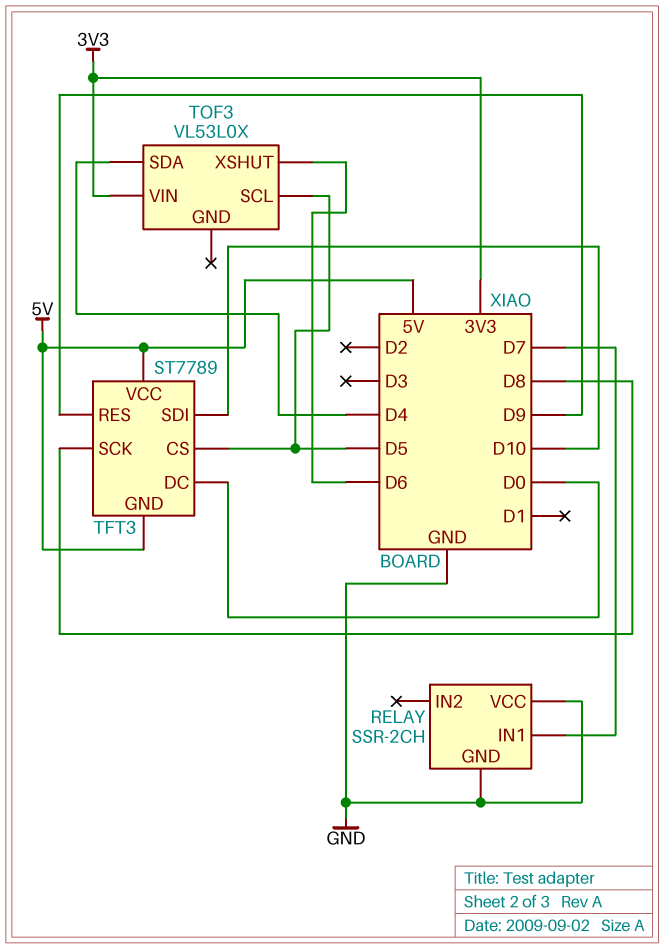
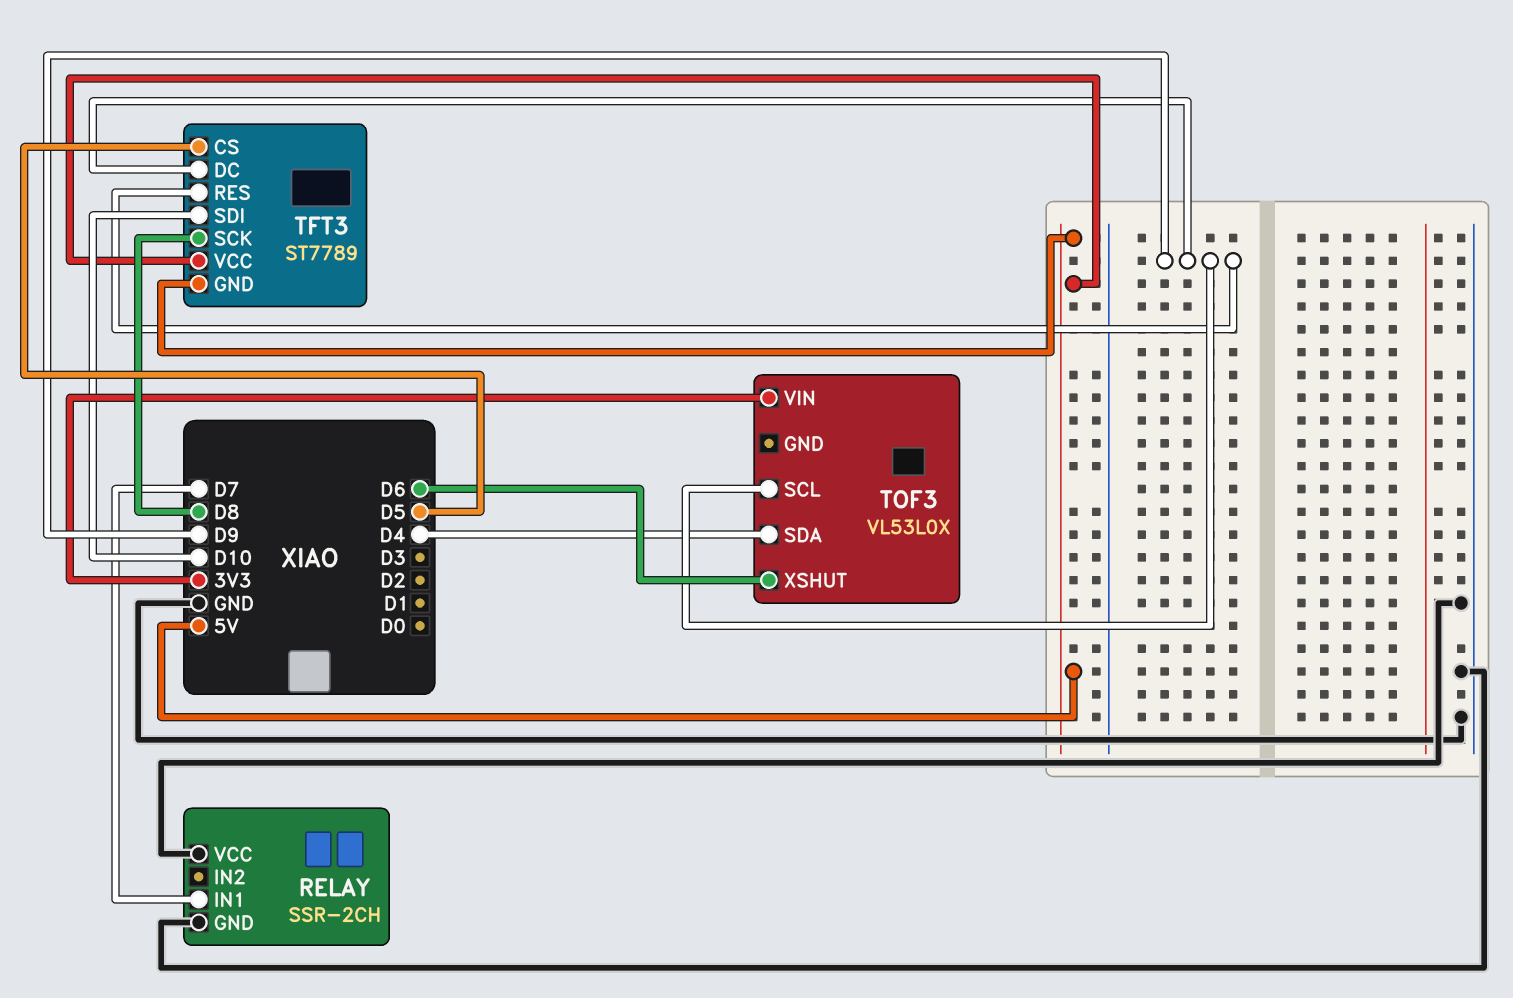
TFT3 pin DC: D0 -> D9
TOF3 pin SCL: D5 -> D9

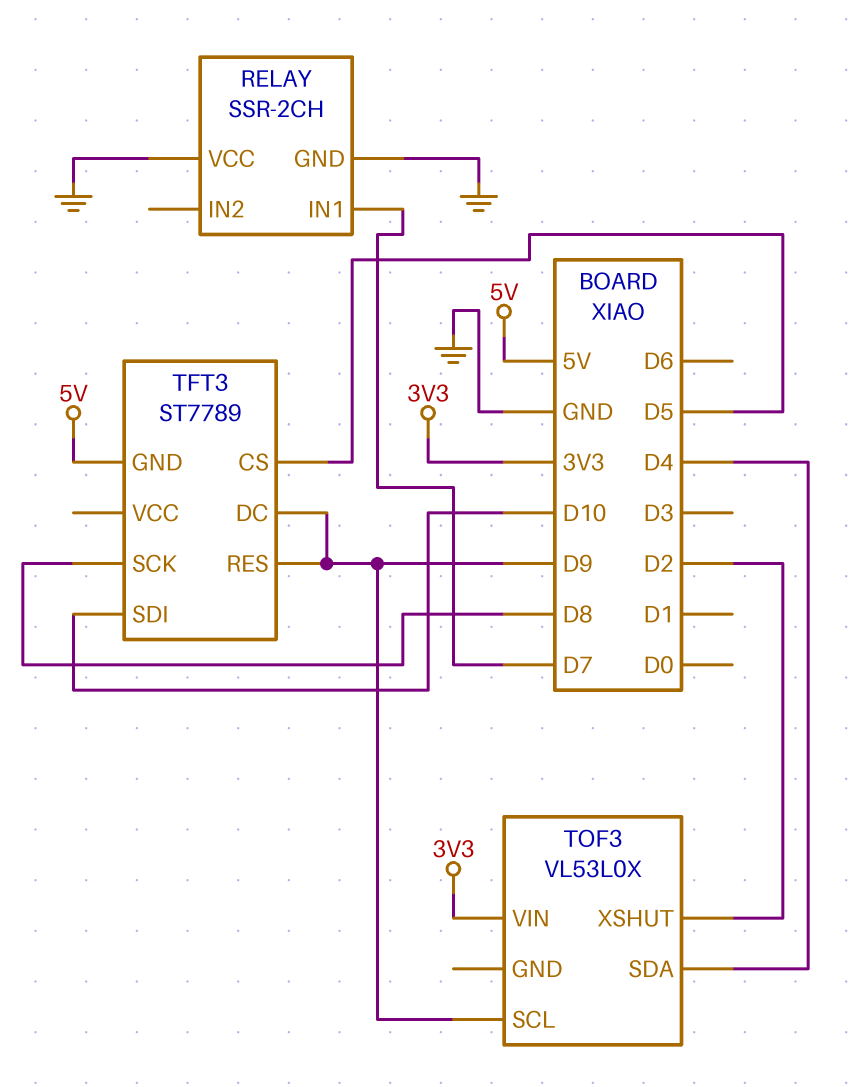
TFT3 pin VCC: 5V -> none
TOF3 pin XSHUT: D6 -> D2

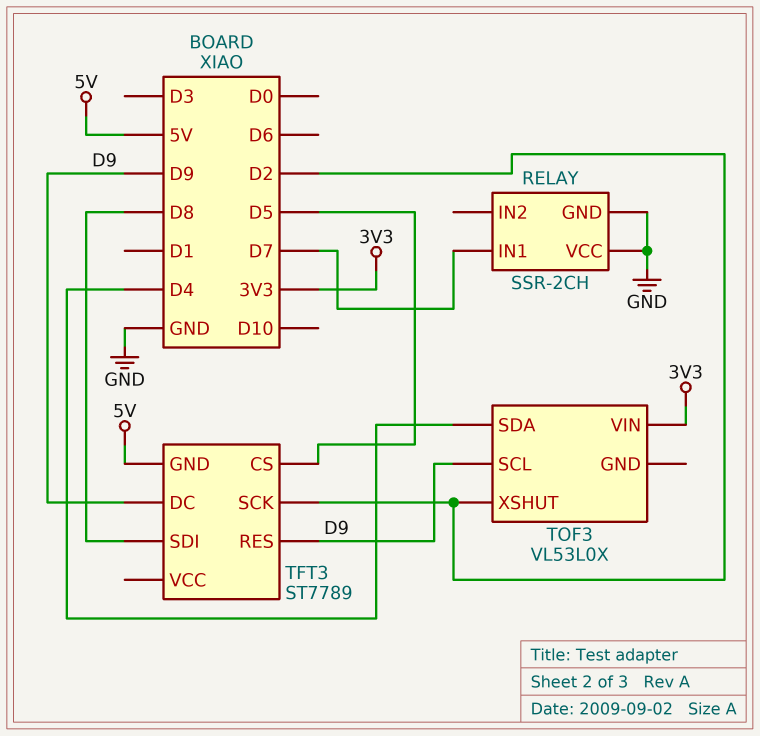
TFT3 pin SCK: D8 -> D2
TFT3 pin SDI: D10 -> D8

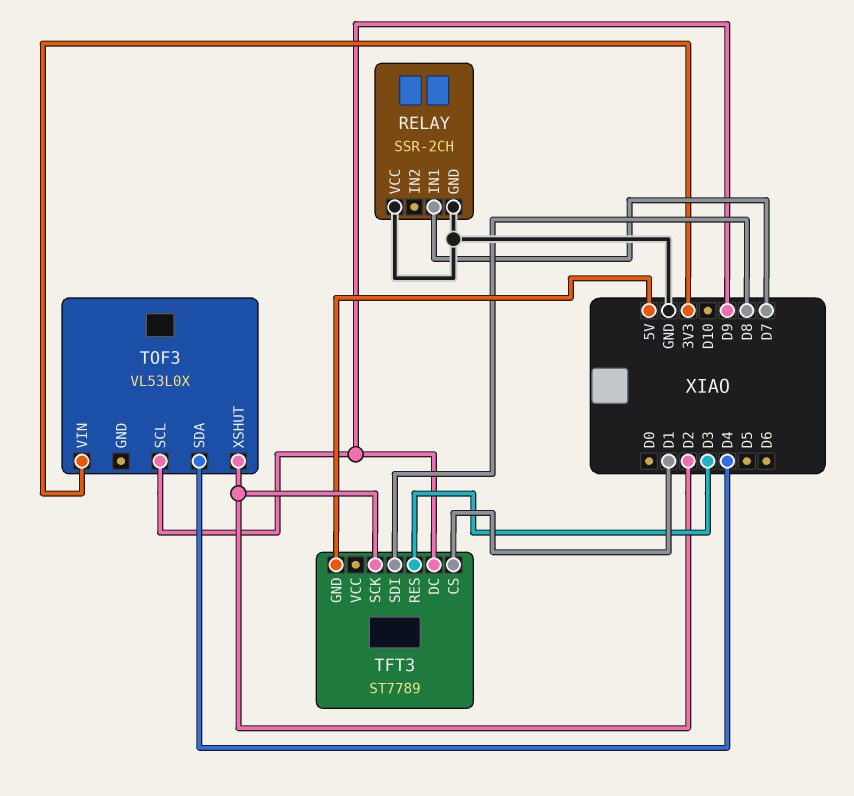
TFT3 pin CS: D5 -> D1
TFT3 pin RES: D9 -> D3

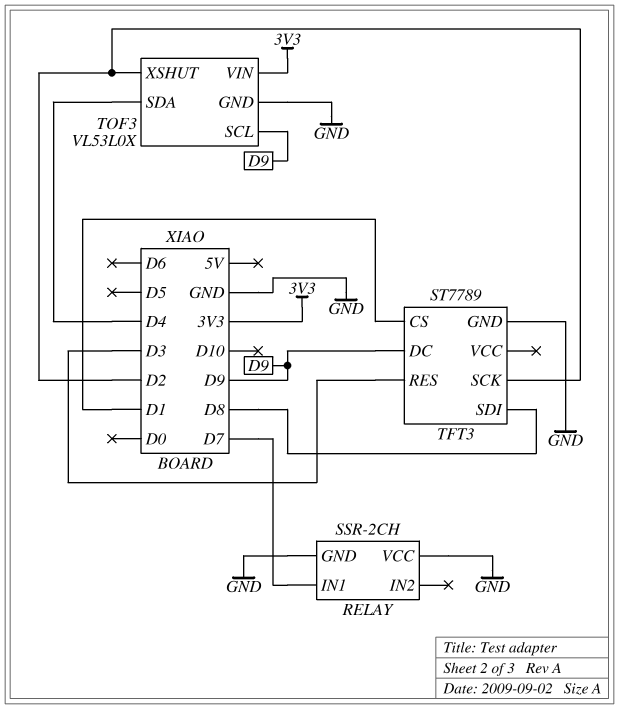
TFT3 pin GND: 5V -> GND
TOF3 pin GND: none -> GND

